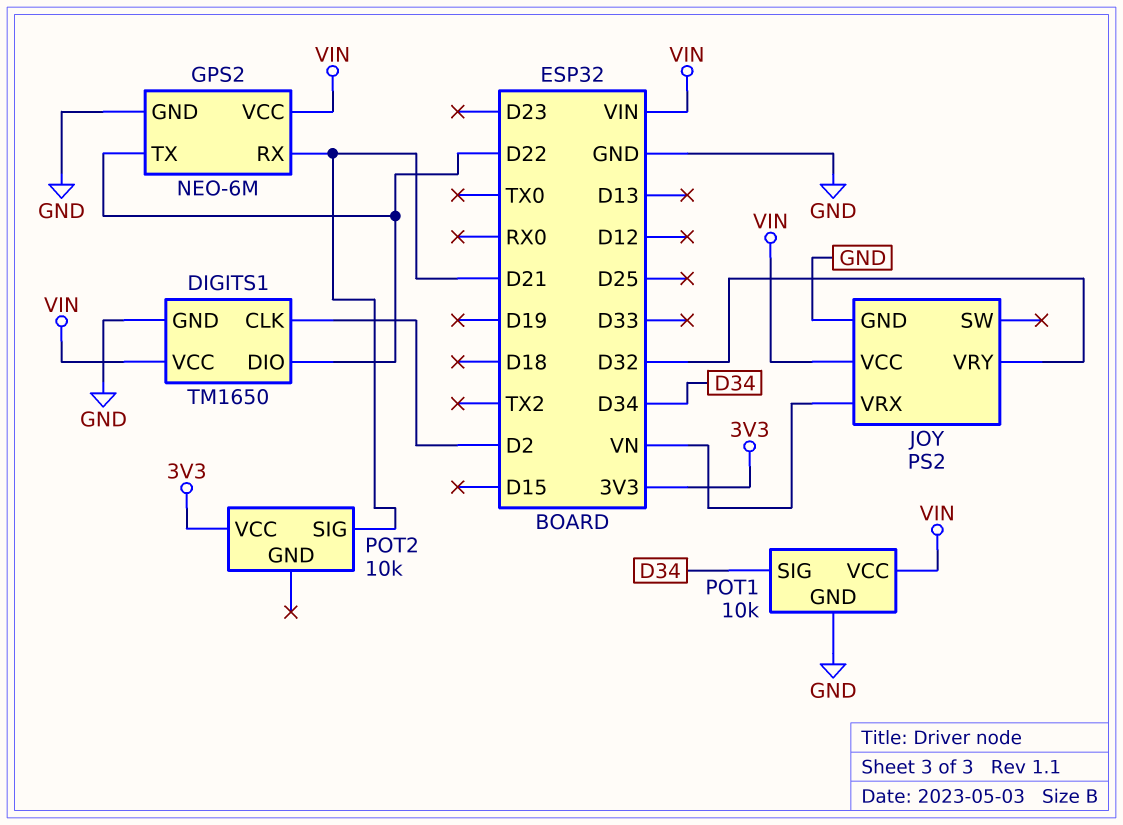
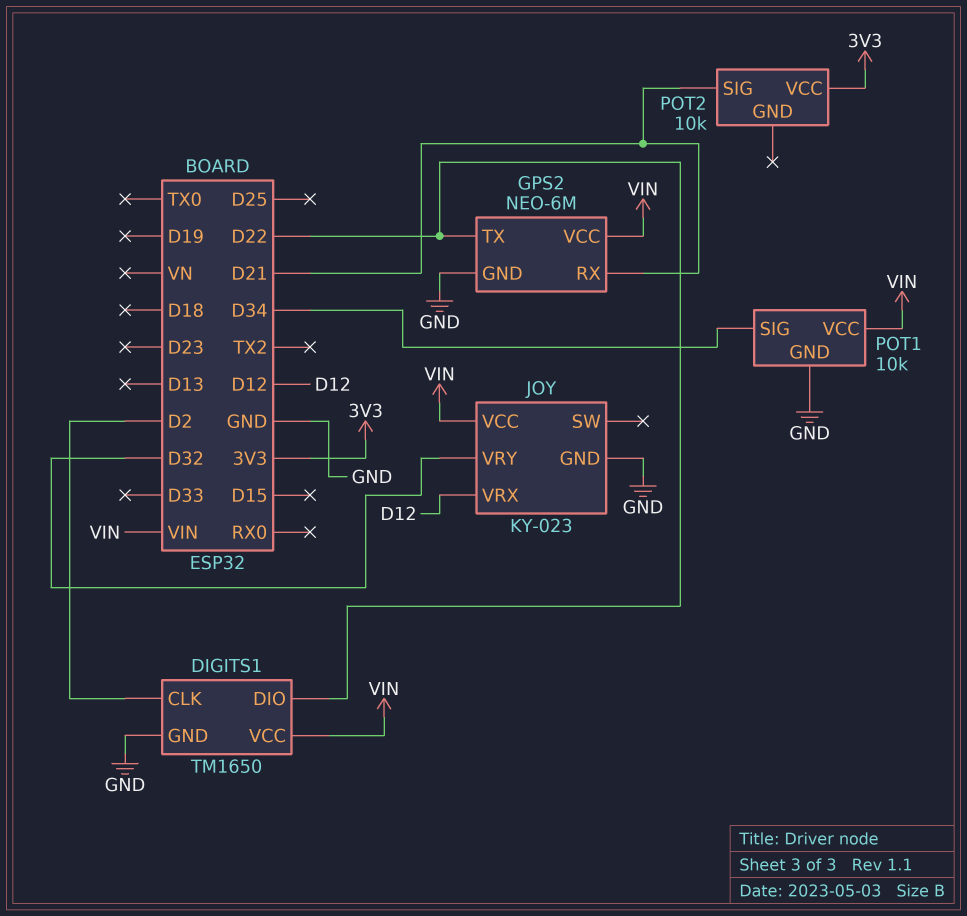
JOY: PS2 -> KY-023
JOY pin VRX: VN -> D12

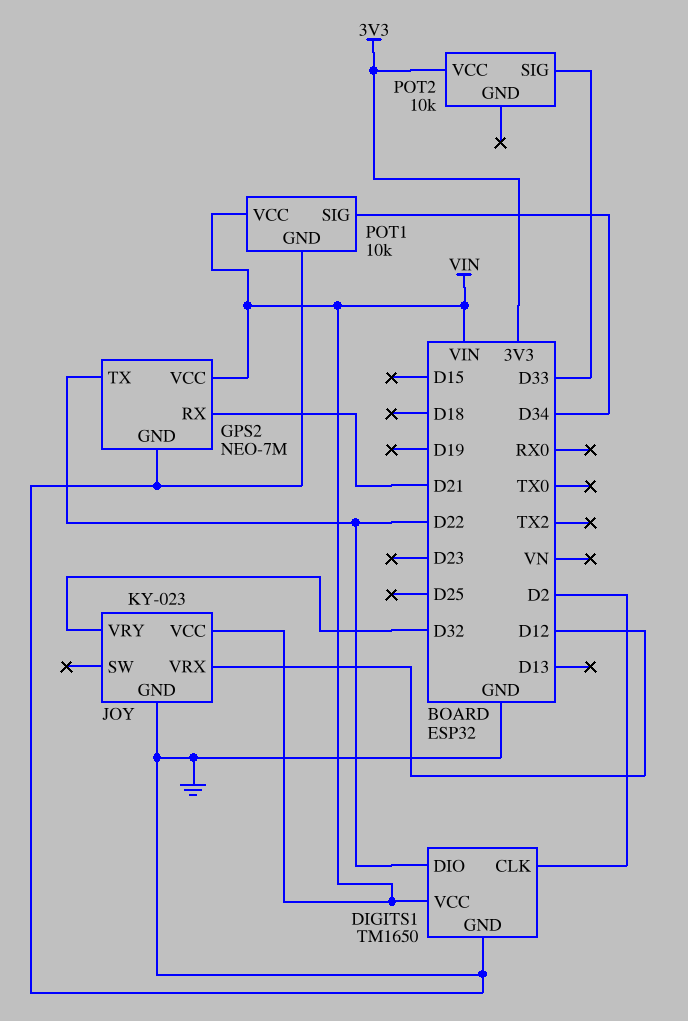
GPS2: NEO-6M -> NEO-7M
POT2 pin SIG: D21 -> D33

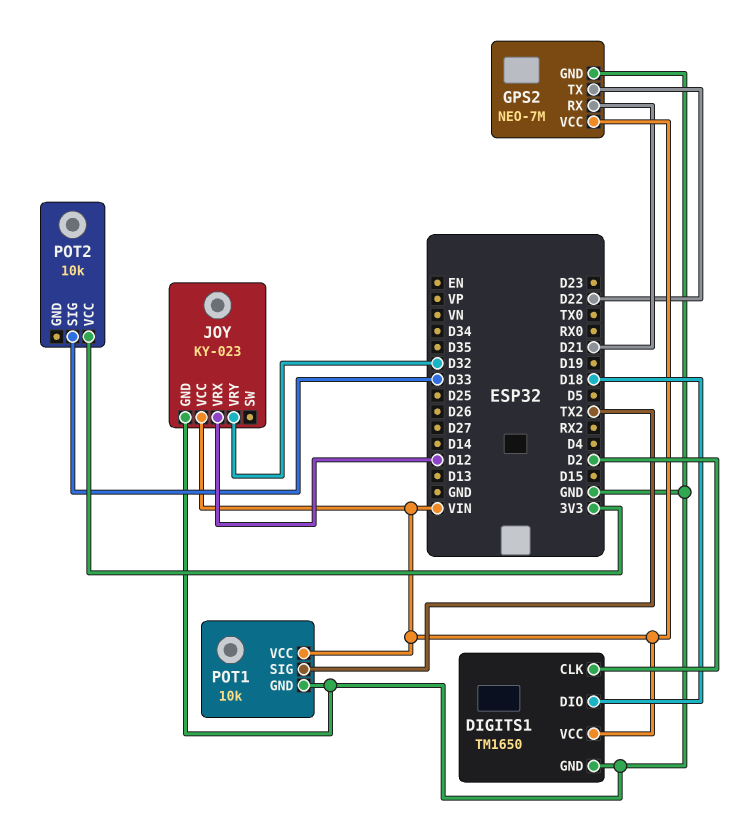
DIGITS1 pin DIO: D22 -> D18
POT1 pin SIG: D34 -> TX2

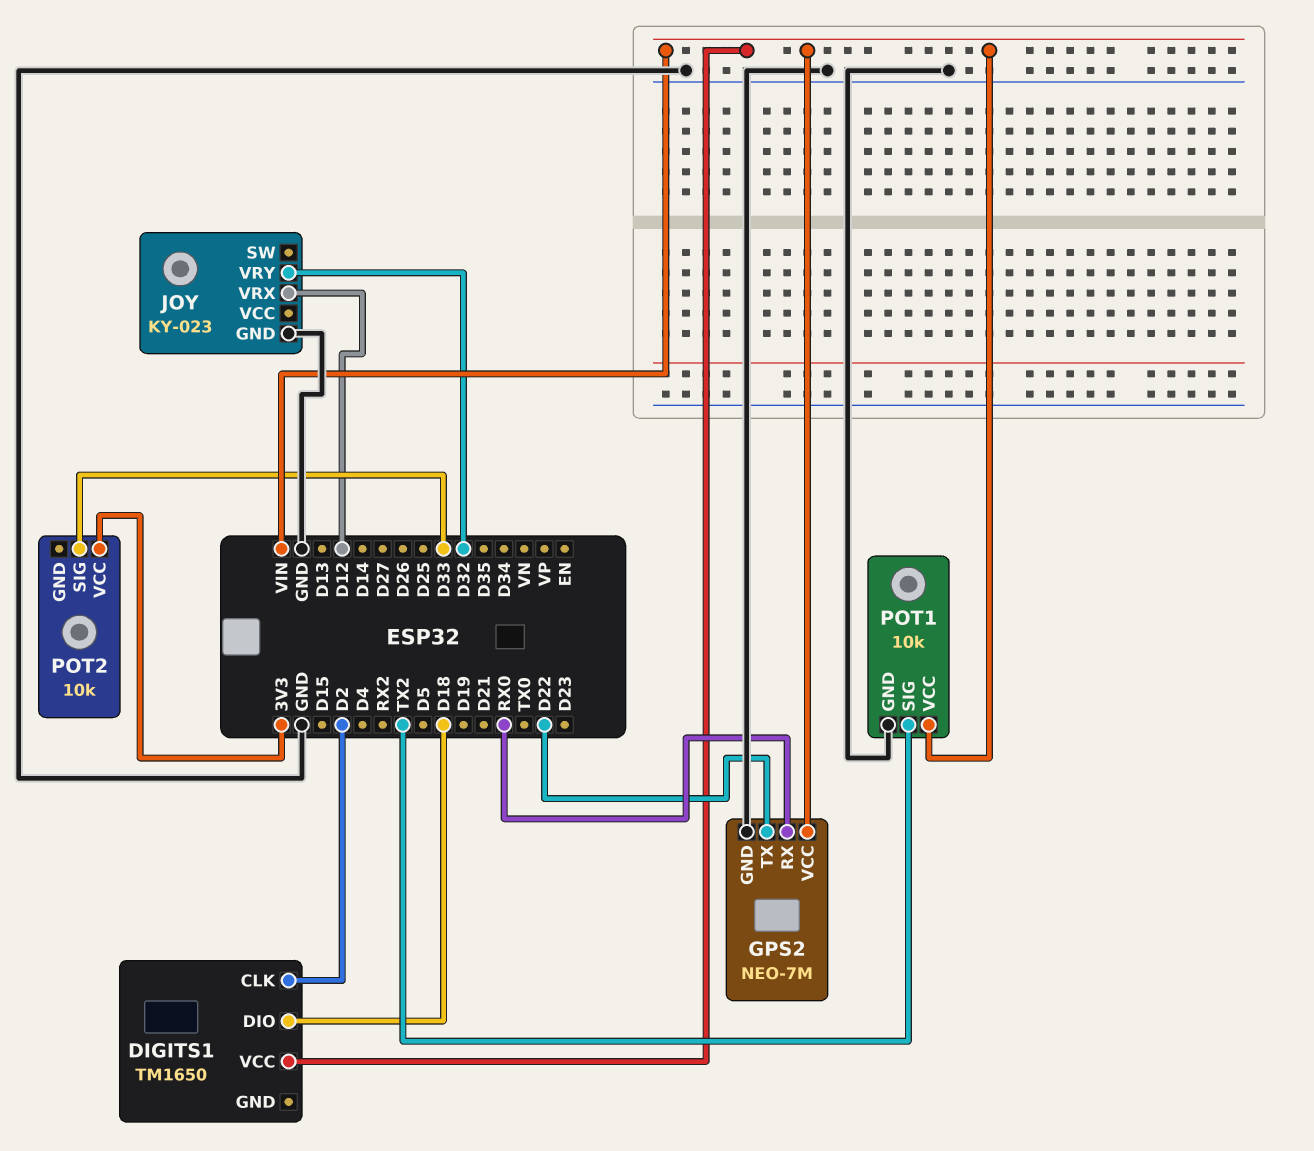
DIGITS1 pin GND: GND -> none
GPS2 pin RX: D21 -> RX0
JOY pin VCC: VIN -> none

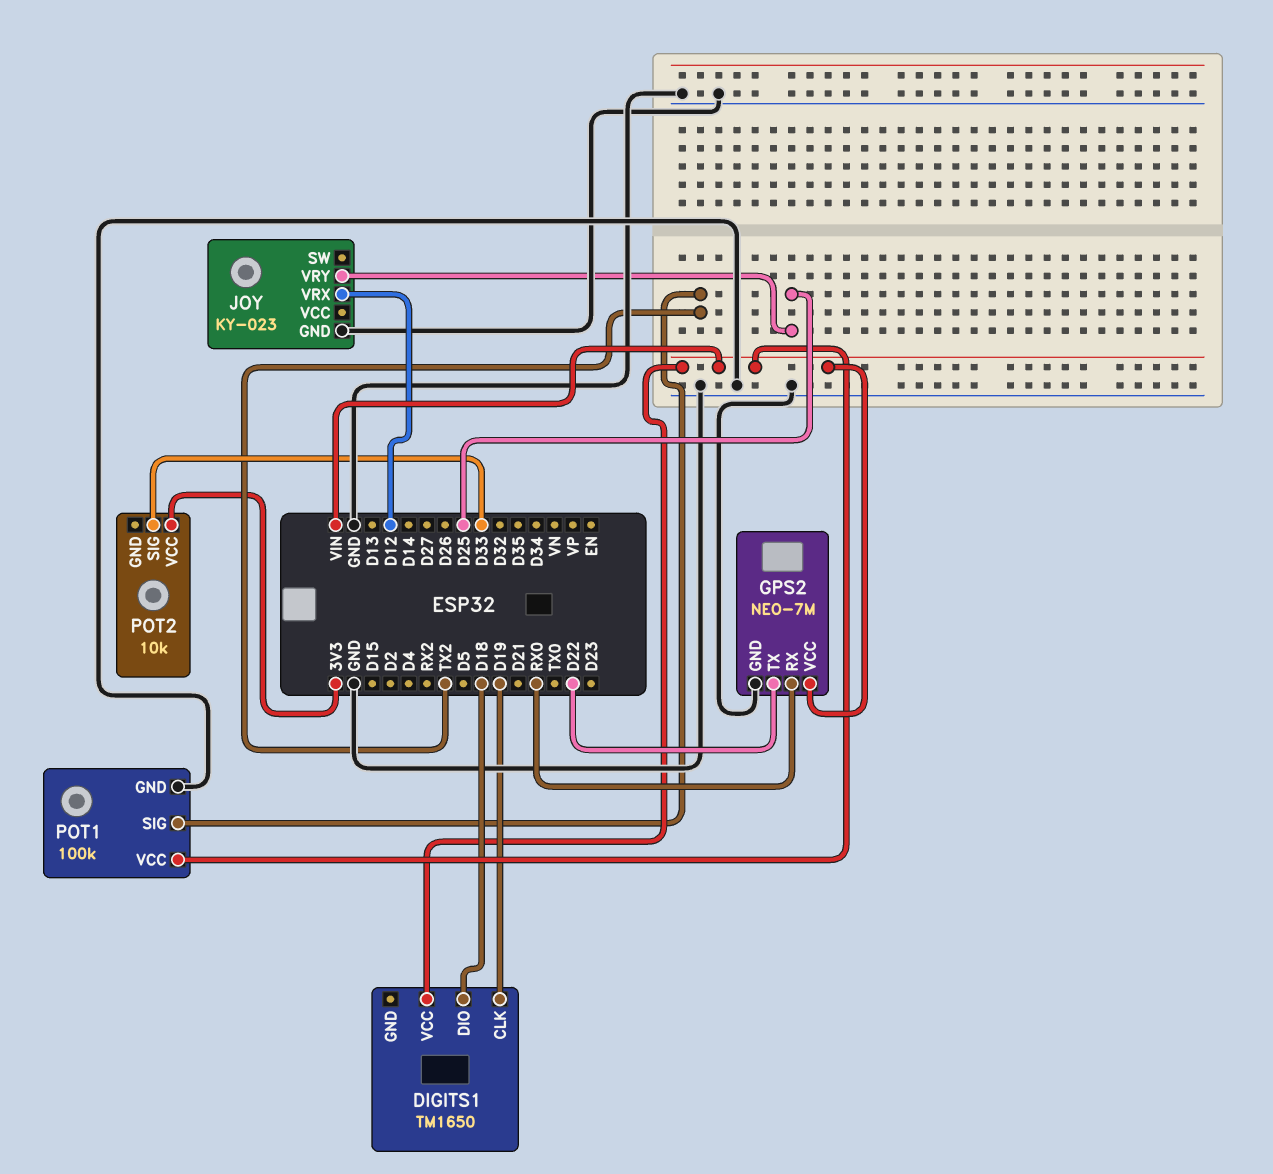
DIGITS1 pin CLK: D2 -> D19
JOY pin VRY: D32 -> D25
POT1: 10k -> 100k

